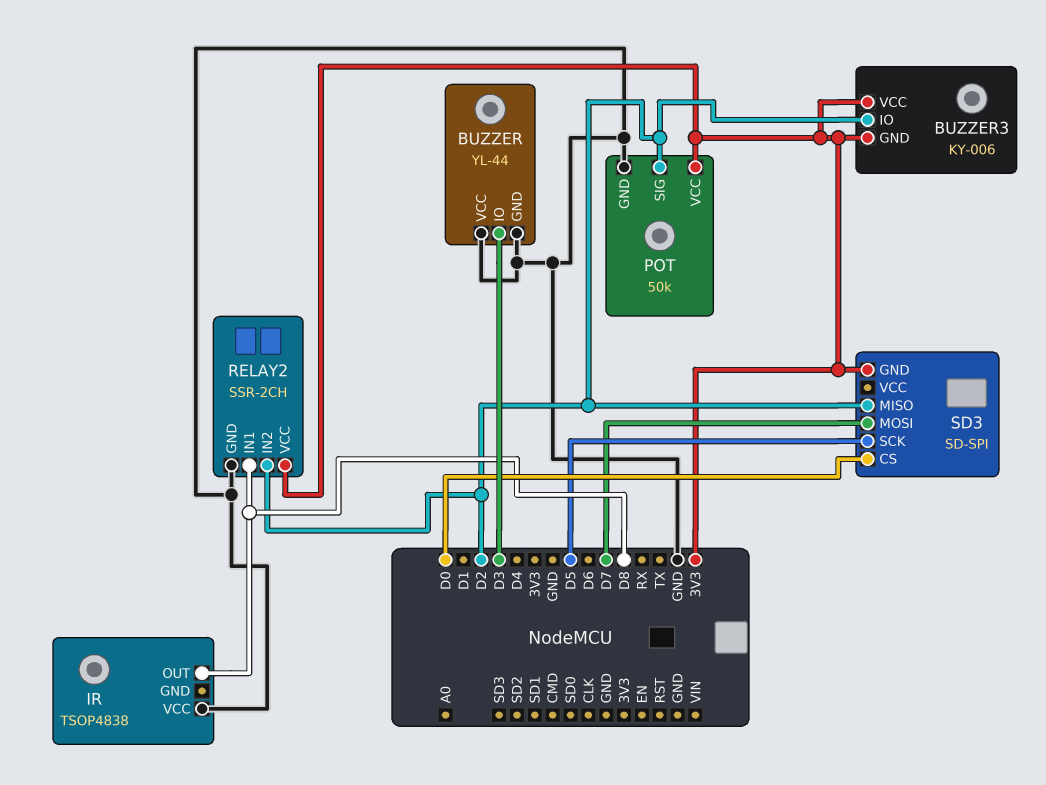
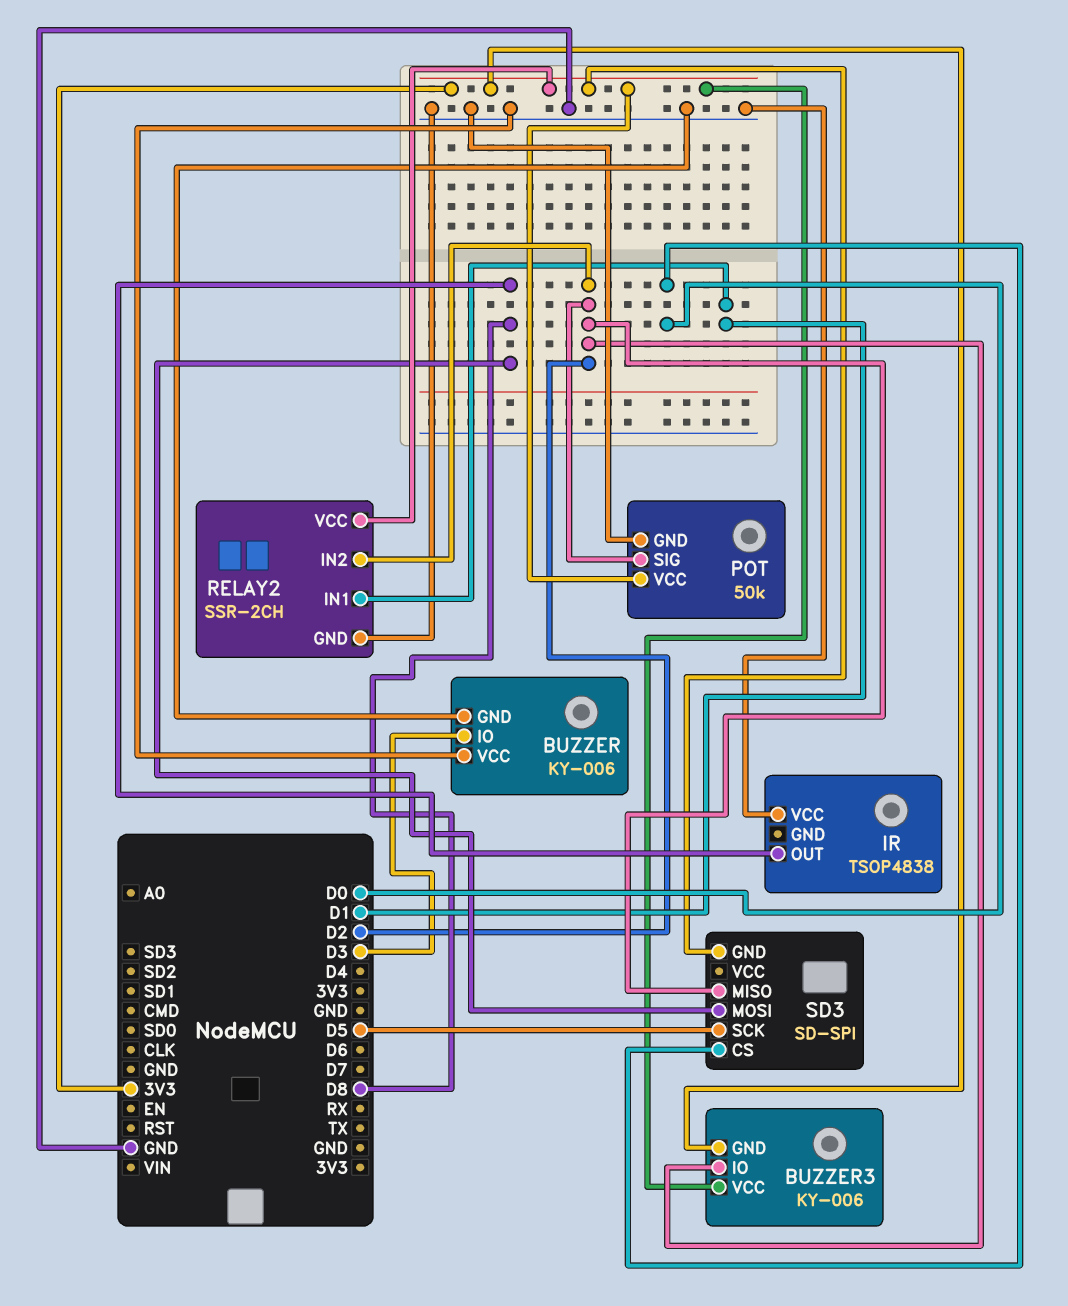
BUZZER: YL-44 -> KY-006
RELAY2 pin IN1: D8 -> D1
SD3 pin MOSI: D7 -> D8

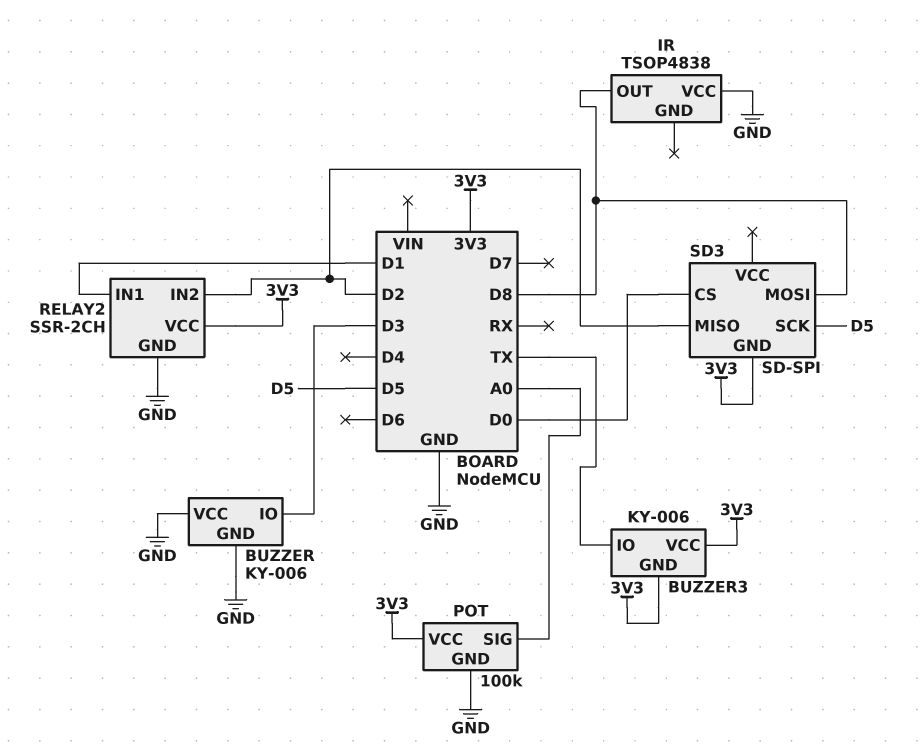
BUZZER3 pin IO: D2 -> TX
POT: 50k -> 100k
POT pin SIG: D2 -> A0

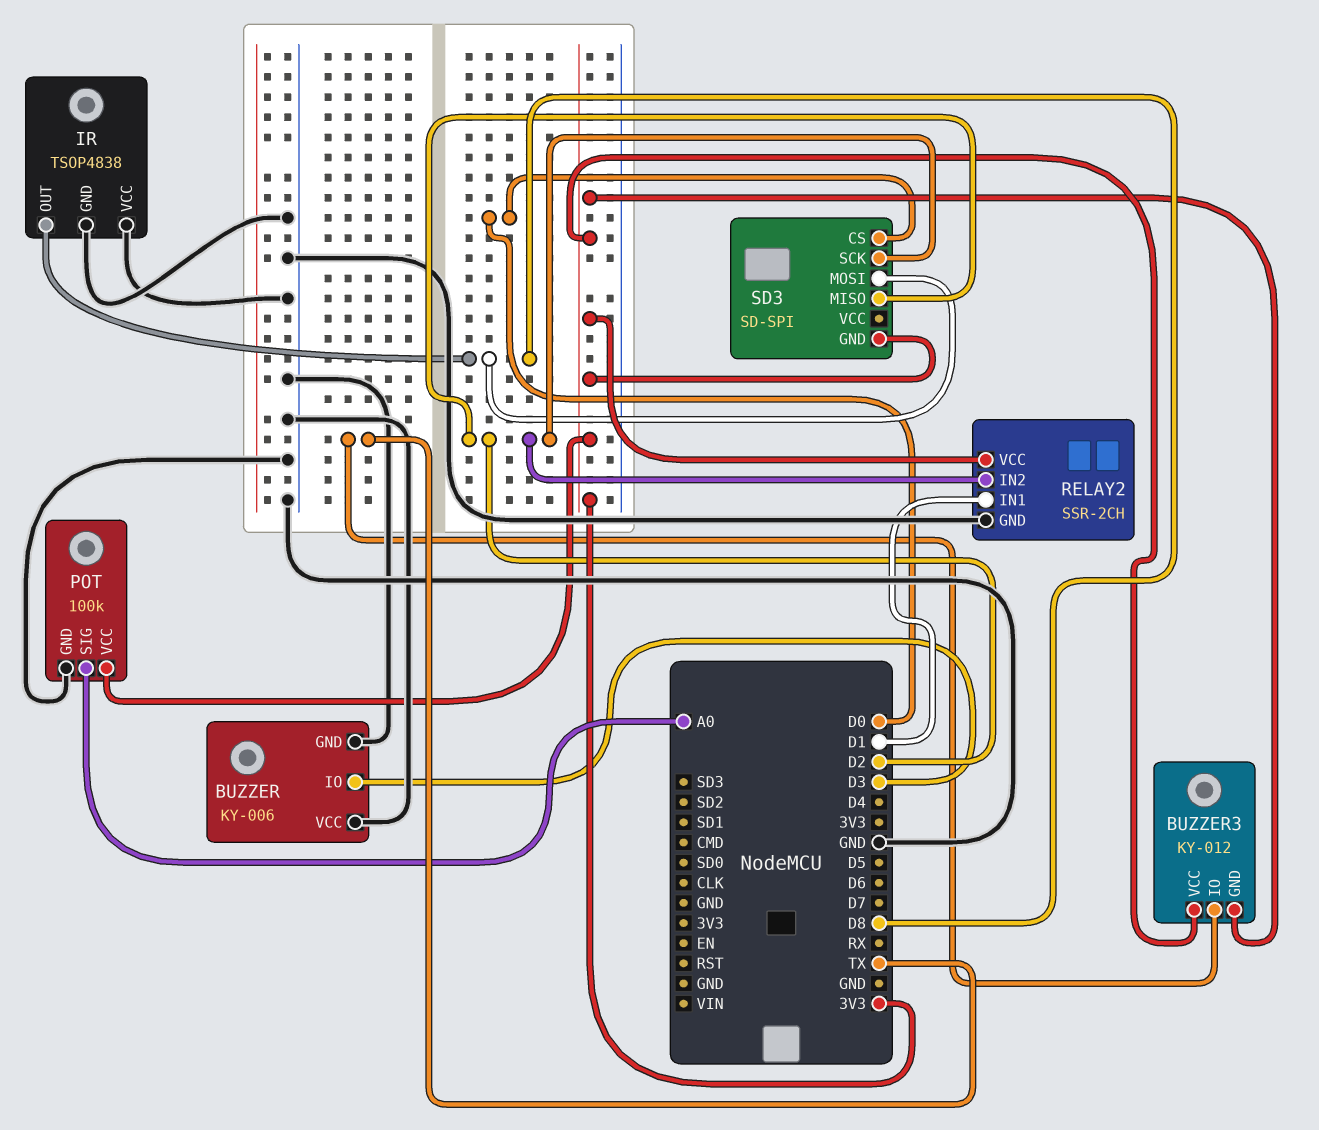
BUZZER3: KY-006 -> KY-012
IR pin GND: none -> GND
SD3 pin SCK: D5 -> D2

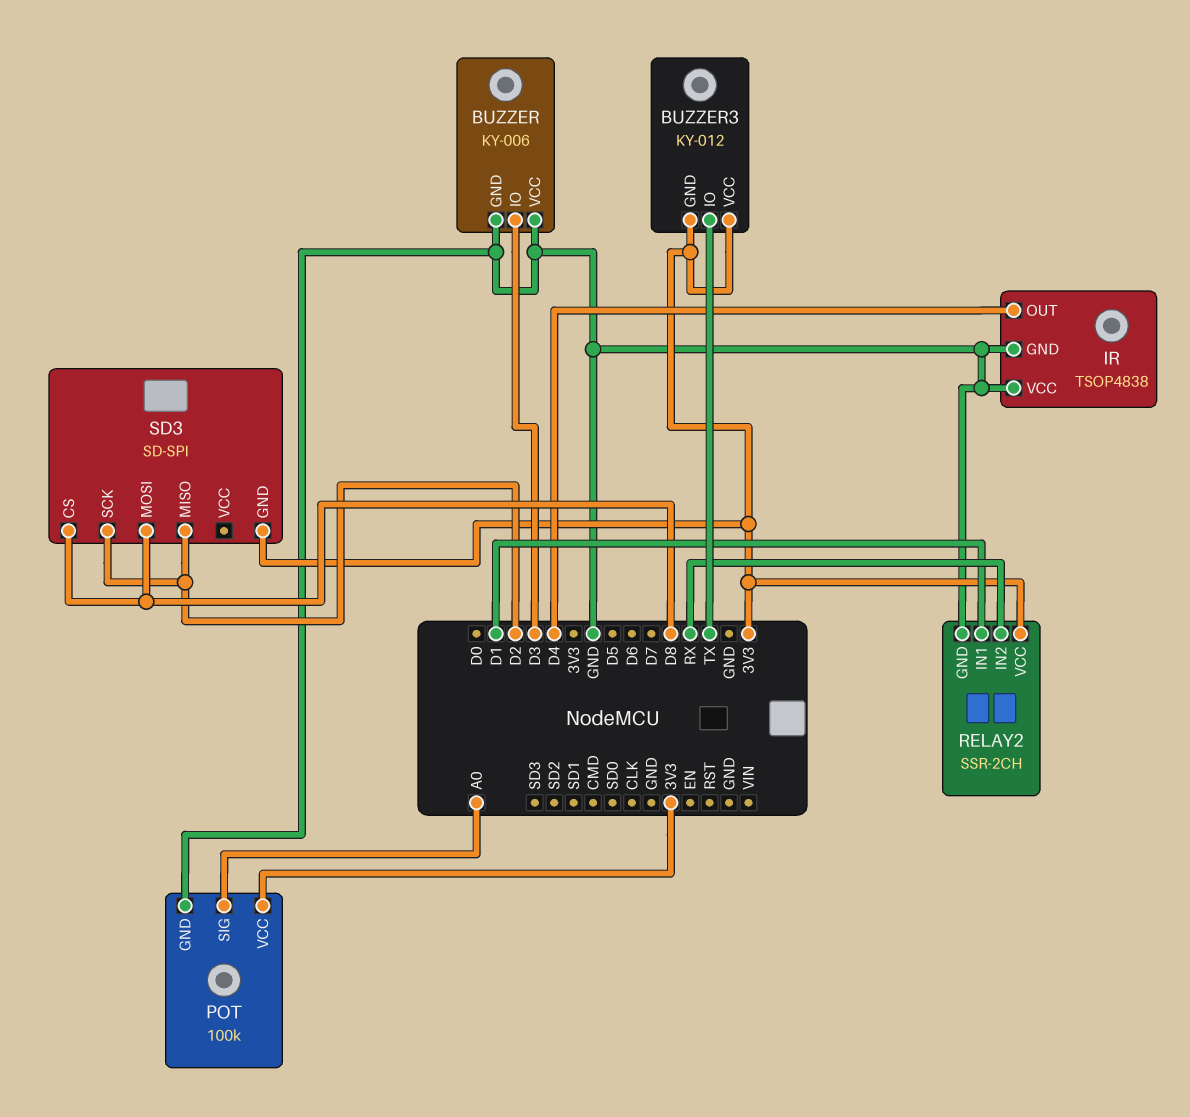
IR pin OUT: D8 -> D4
RELAY2 pin IN2: D2 -> RX
SD3 pin CS: D0 -> D8

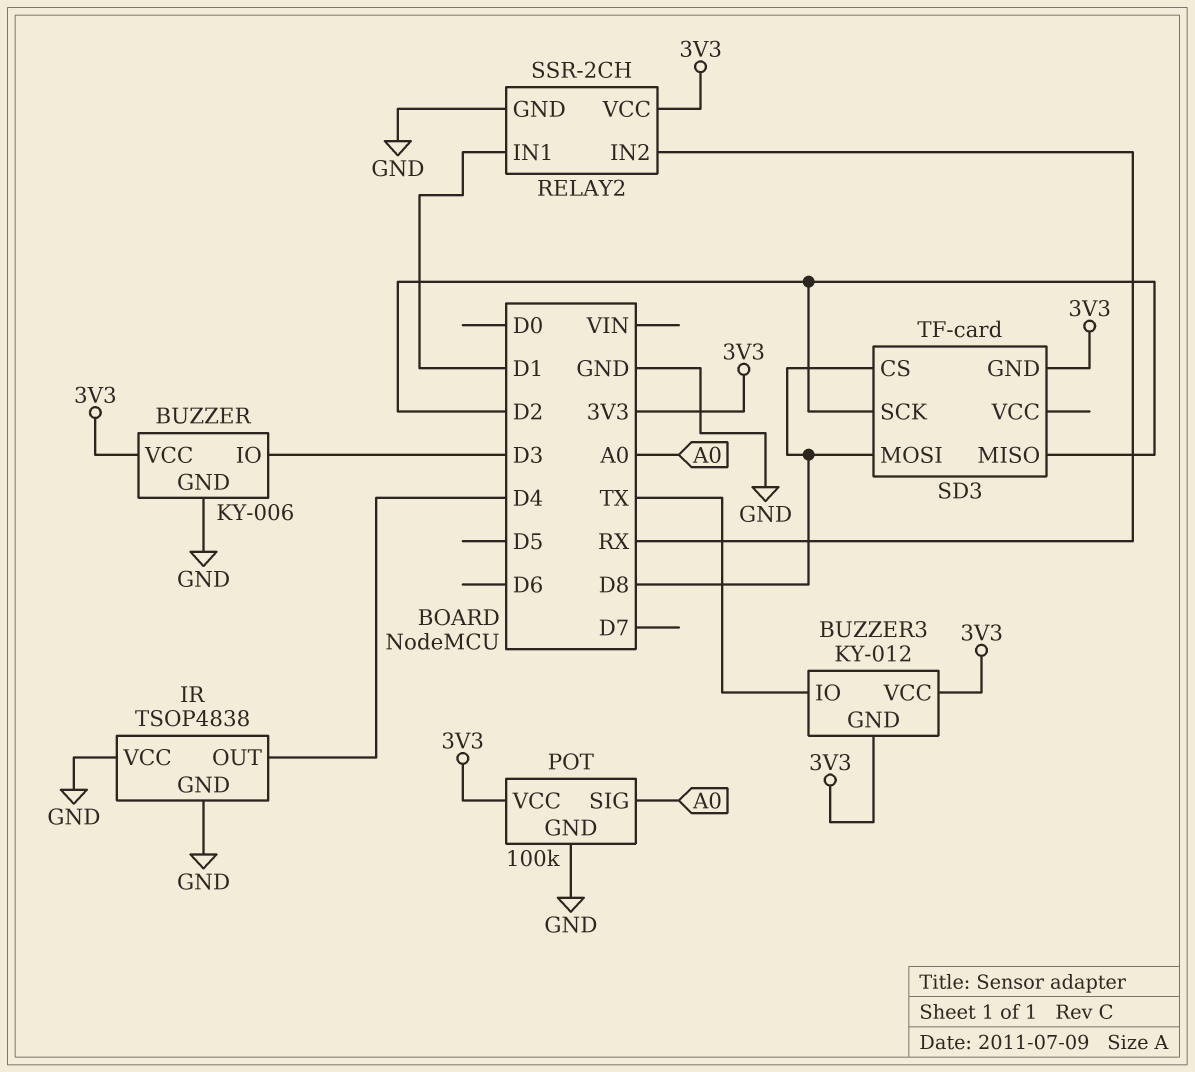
BUZZER pin VCC: GND -> 3V3
SD3: SD-SPI -> TF-card

